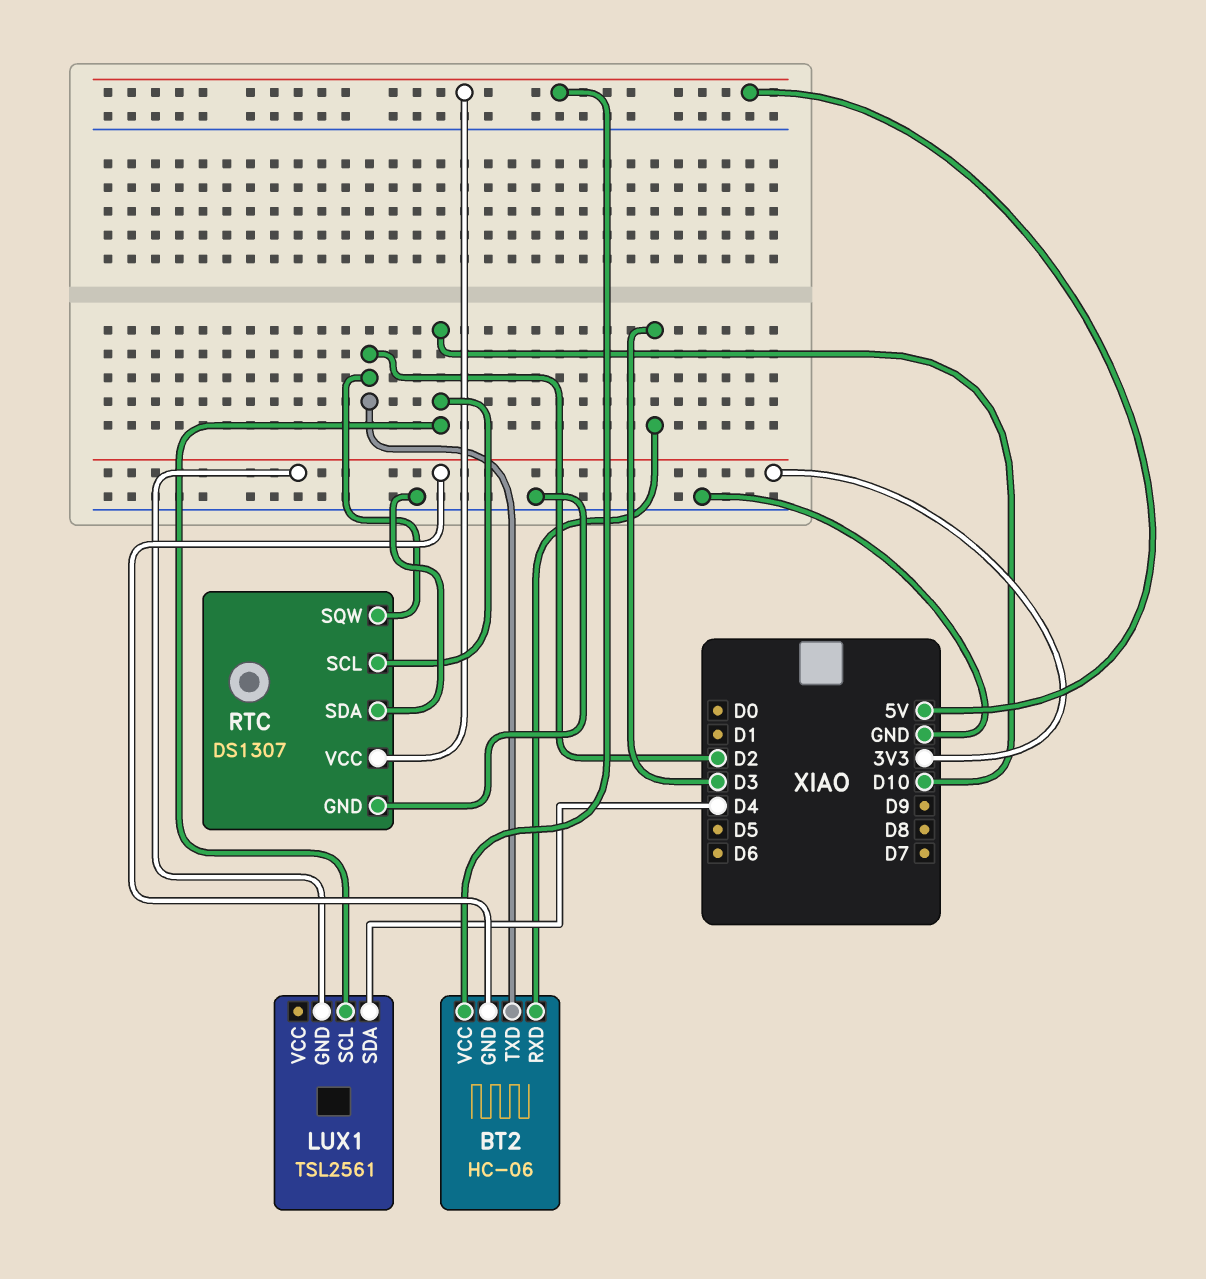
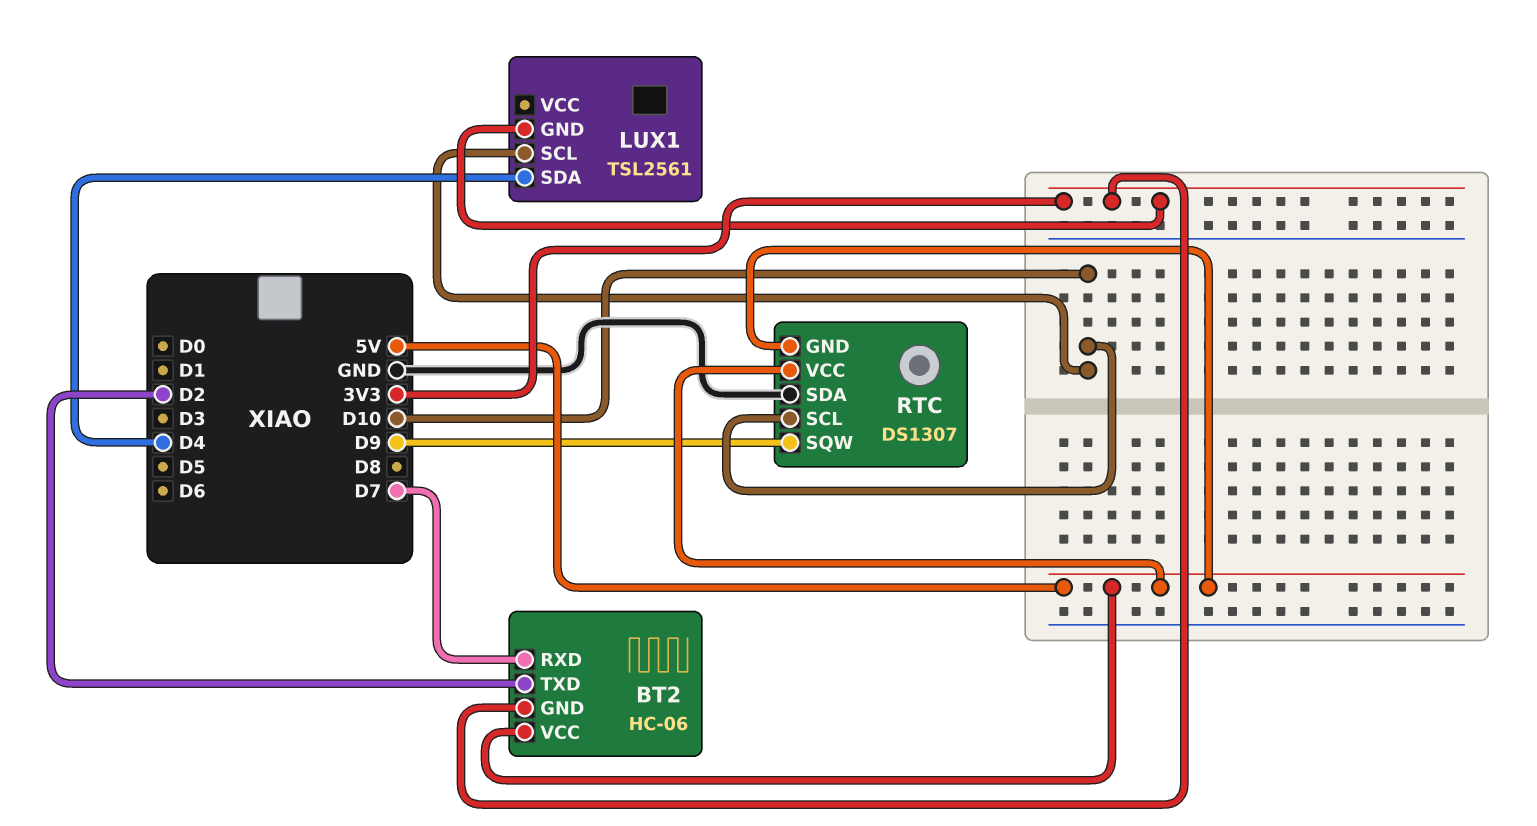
BT2 pin RXD: D3 -> D7
RTC pin GND: GND -> 5V
RTC pin SQW: D2 -> D9

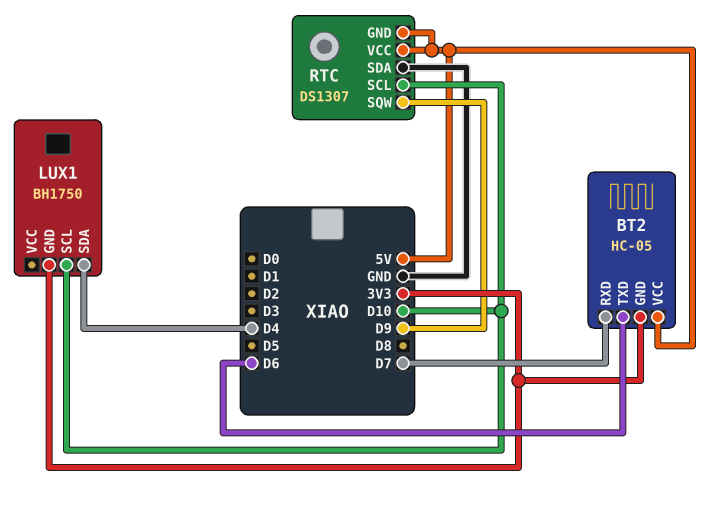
BT2: HC-06 -> HC-05
BT2 pin TXD: D2 -> D6
LUX1: TSL2561 -> BH1750

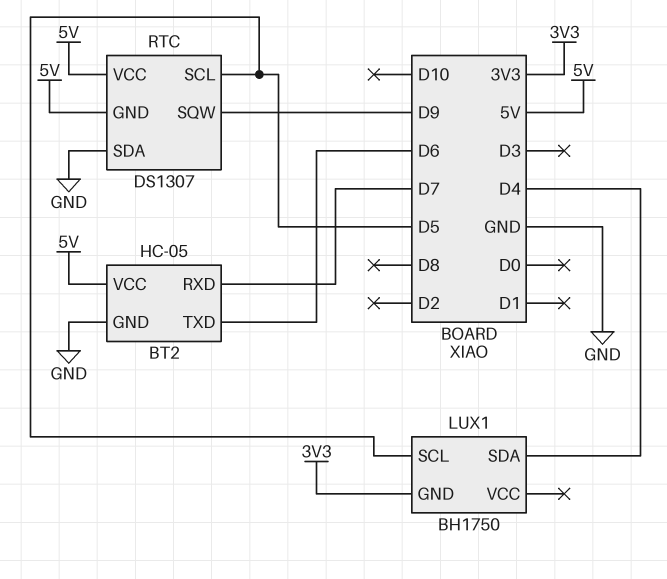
BT2 pin GND: 3V3 -> GND
LUX1 pin SCL: D10 -> D5
RTC pin SCL: D10 -> D5

